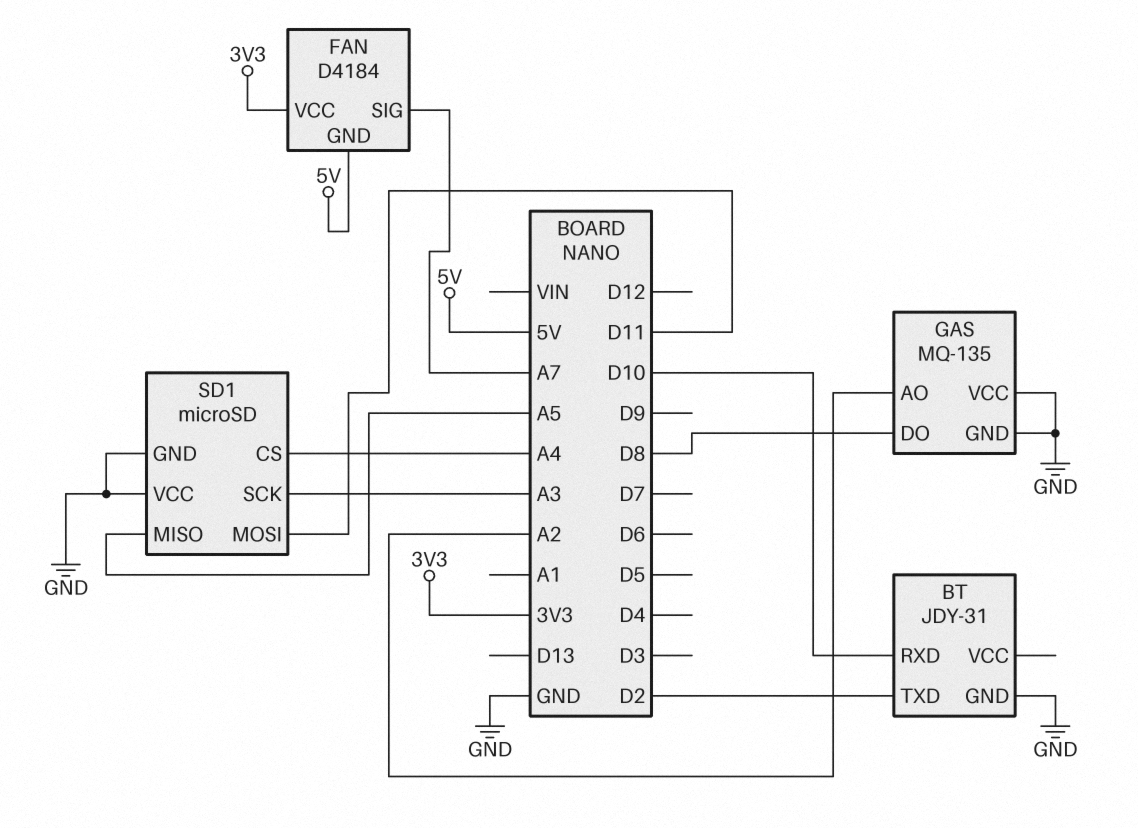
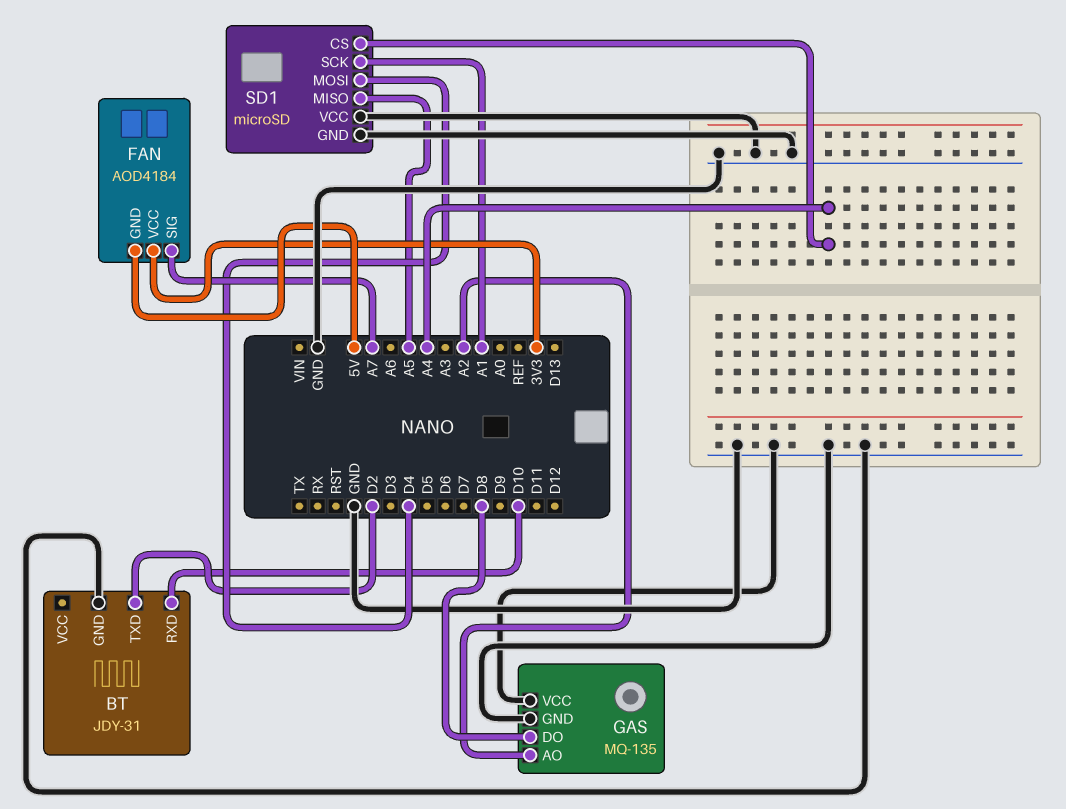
FAN: D4184 -> AOD4184
SD1 pin MOSI: D11 -> D4
SD1 pin SCK: A3 -> A1

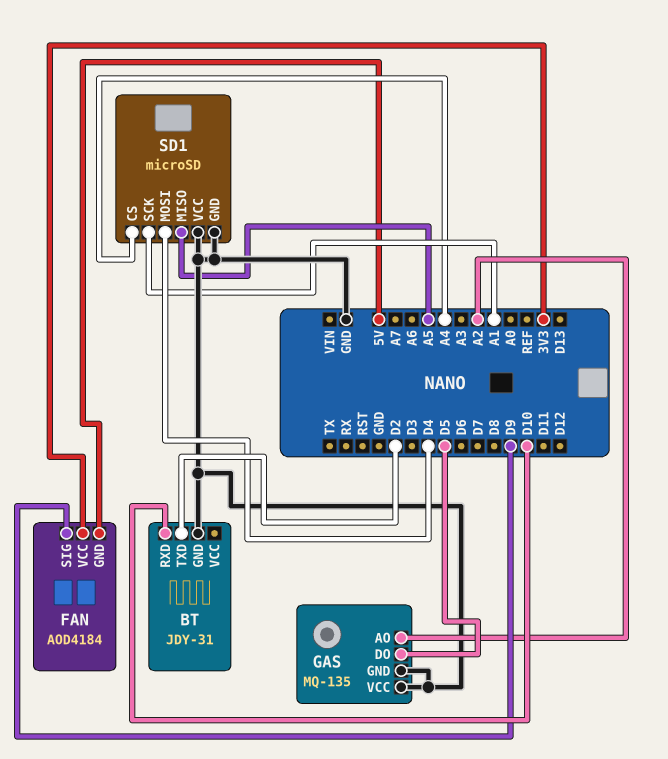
FAN pin SIG: A7 -> D9
GAS pin DO: D8 -> D5

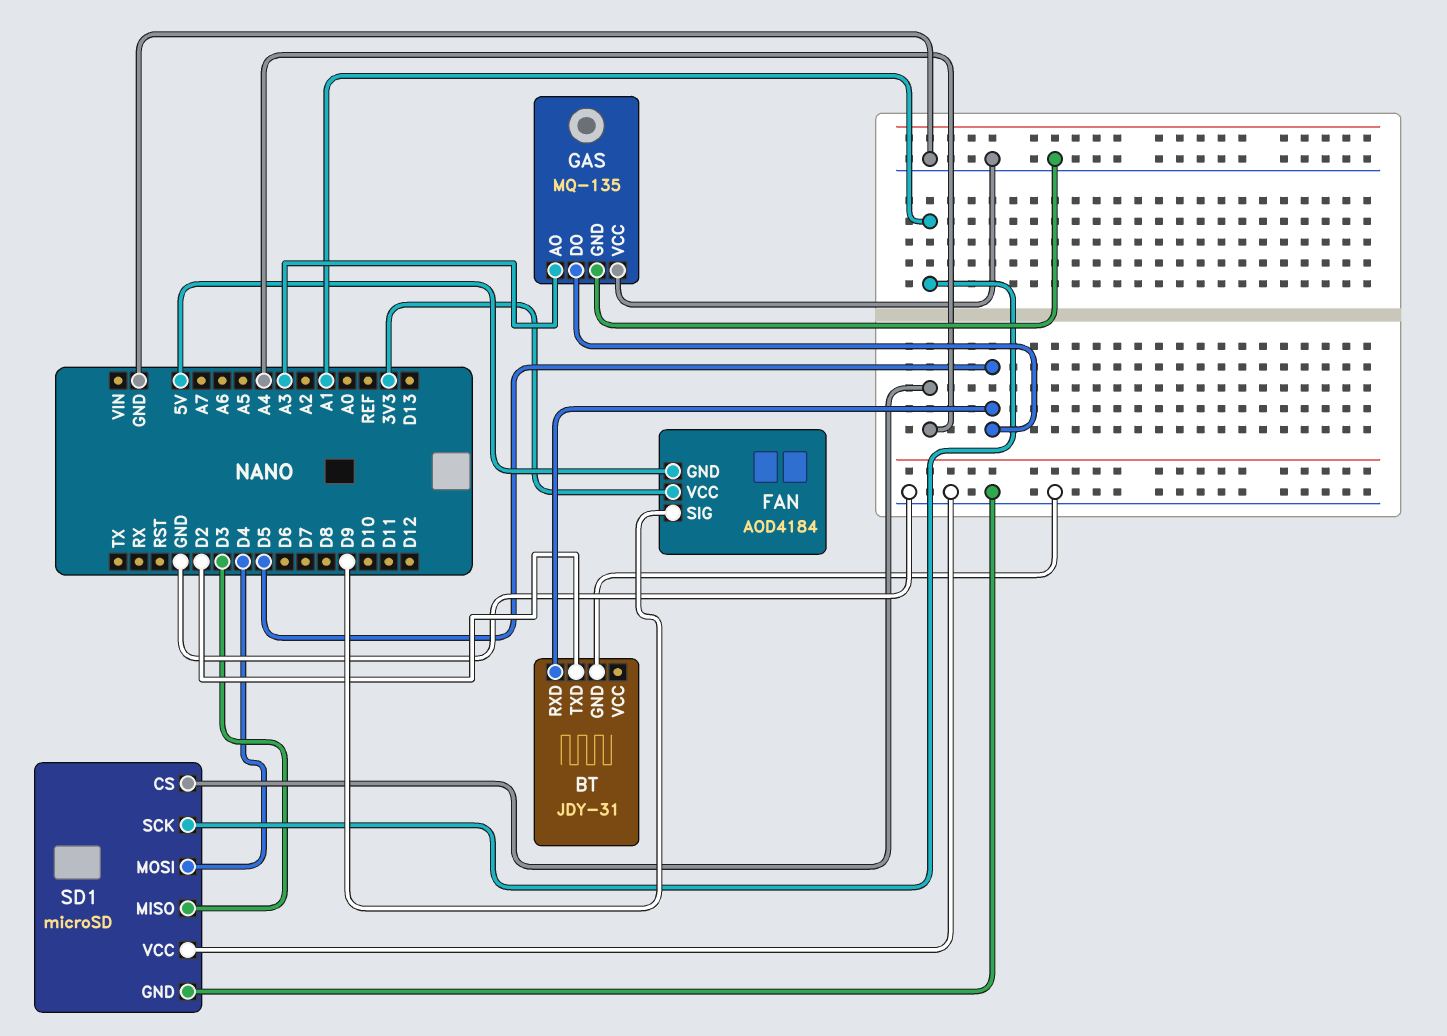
BT pin RXD: D10 -> D5
GAS pin AO: A2 -> A3
SD1 pin MISO: A5 -> D3

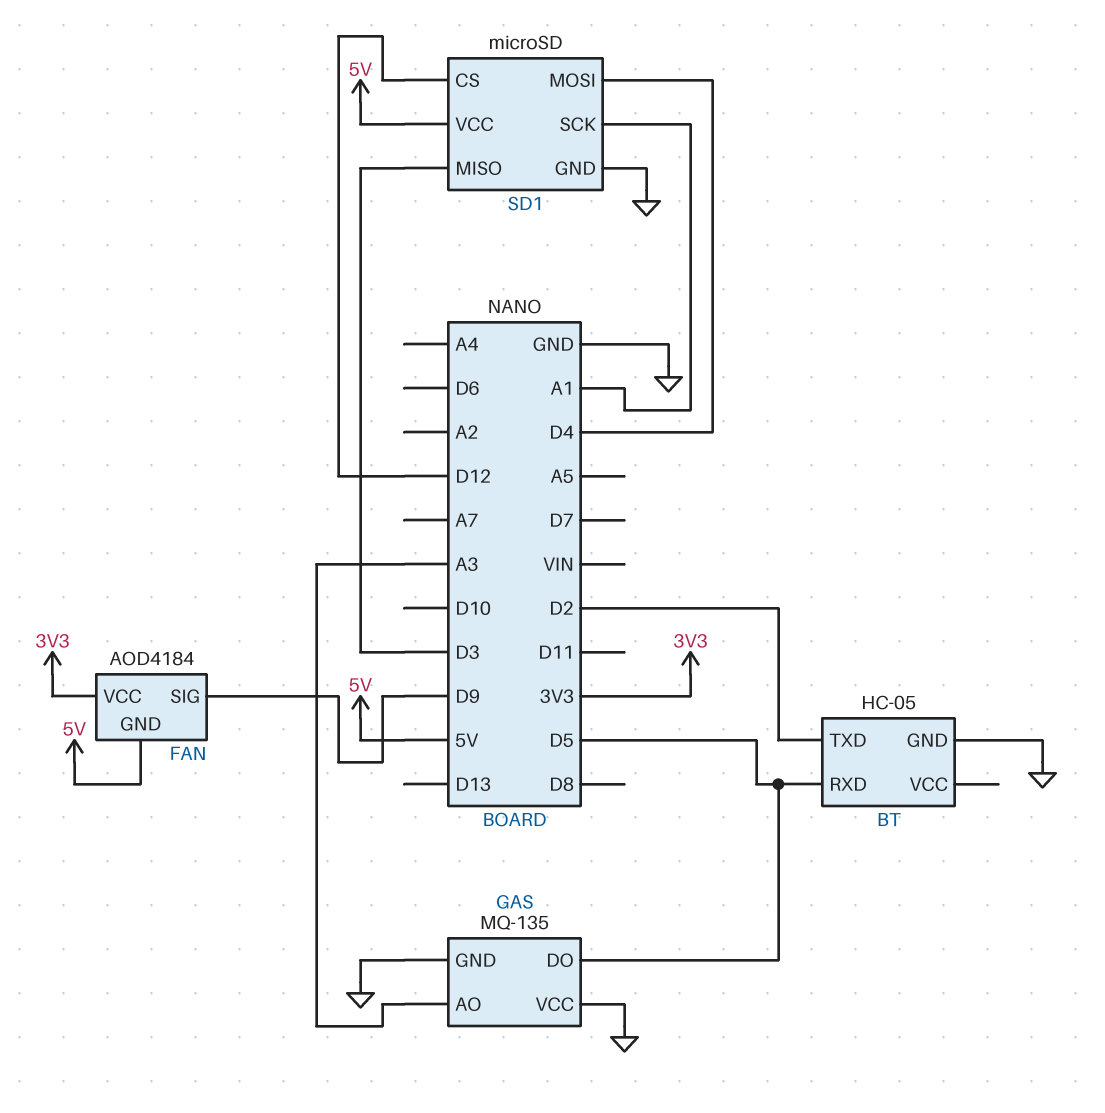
BT: JDY-31 -> HC-05
SD1 pin CS: A4 -> D12
SD1 pin VCC: GND -> 5V

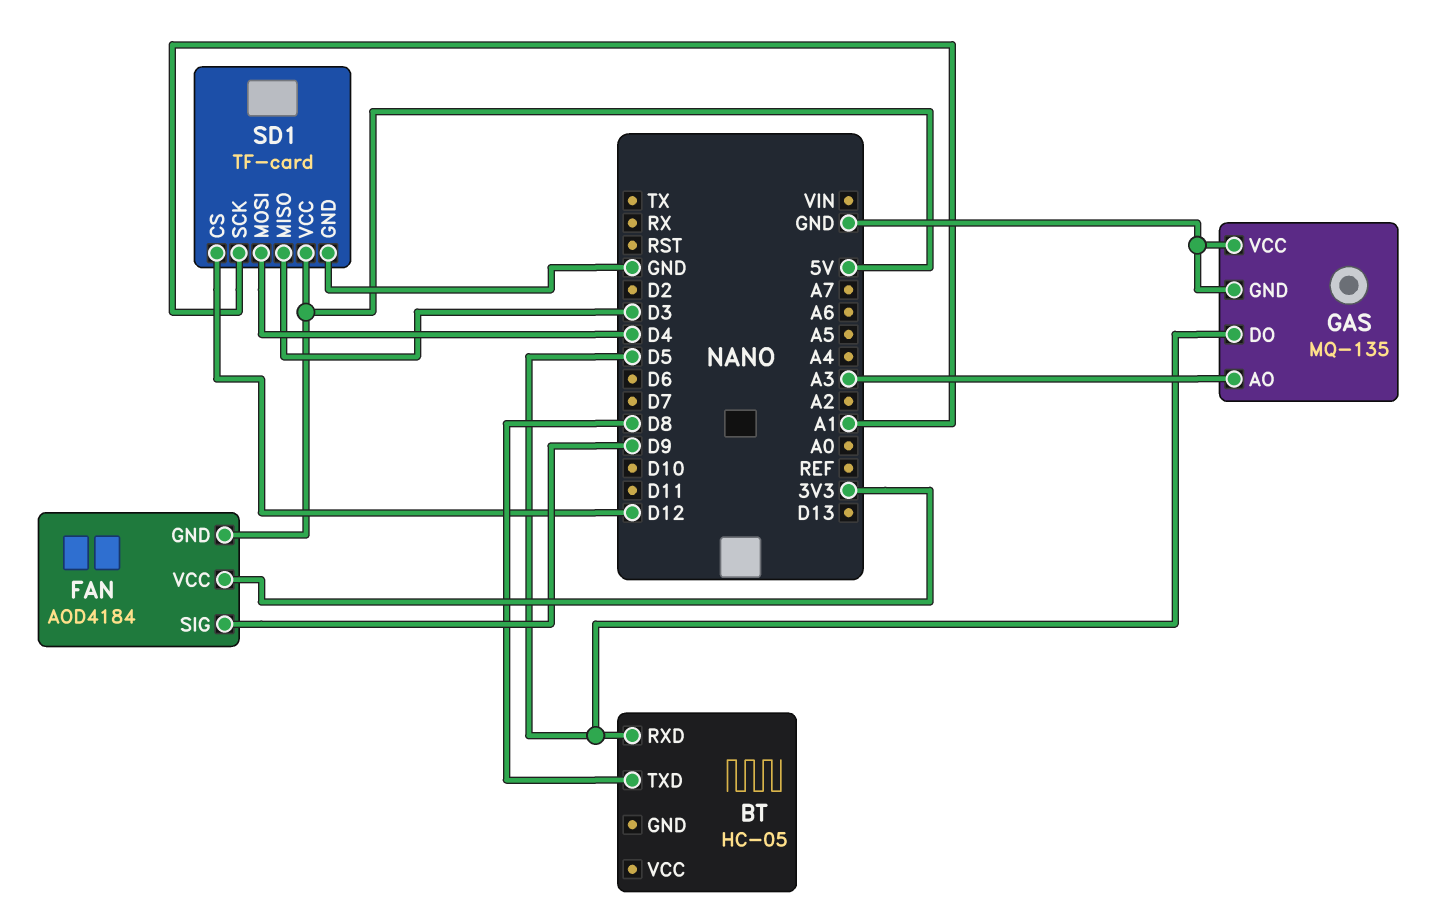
BT pin GND: GND -> none
BT pin TXD: D2 -> D8
SD1: microSD -> TF-card

